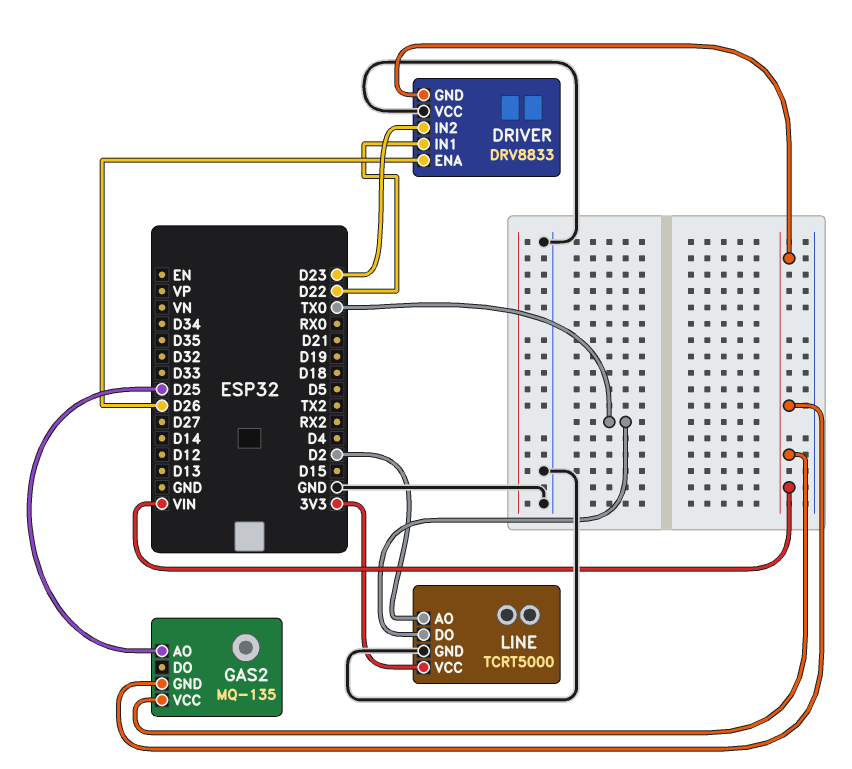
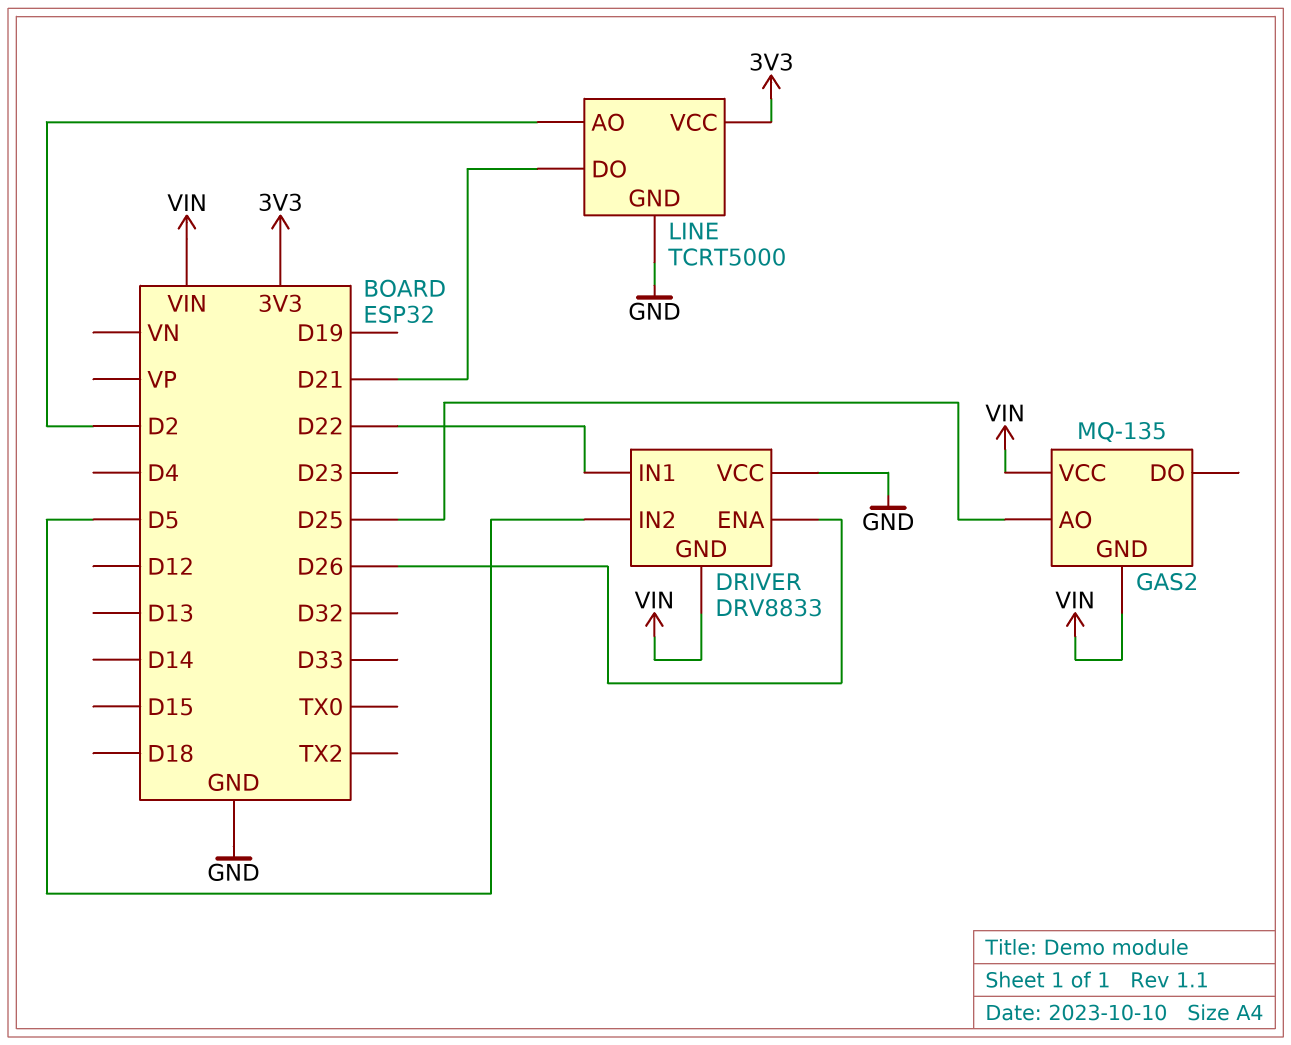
DRIVER pin IN2: D23 -> D5
LINE pin DO: TX0 -> D21

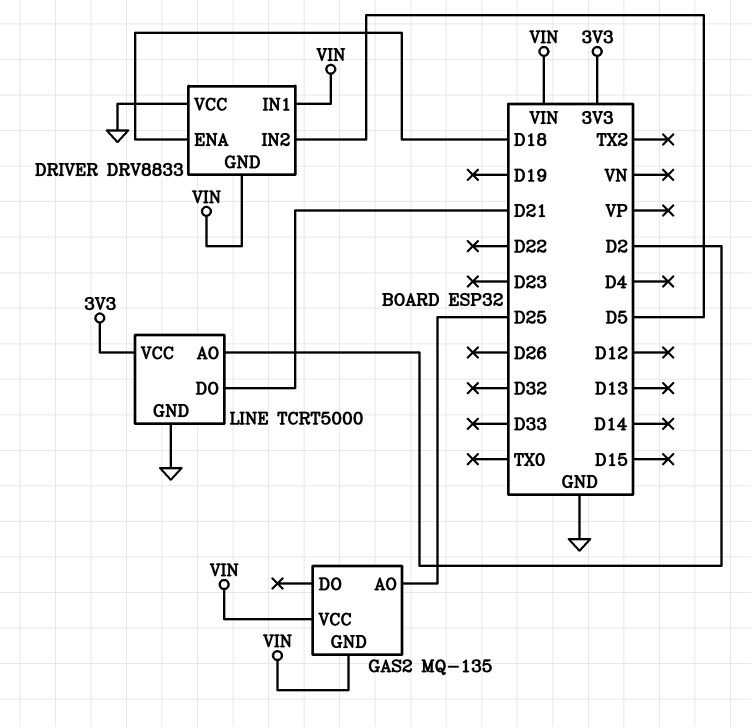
DRIVER pin ENA: D26 -> D18
DRIVER pin IN1: D22 -> VIN

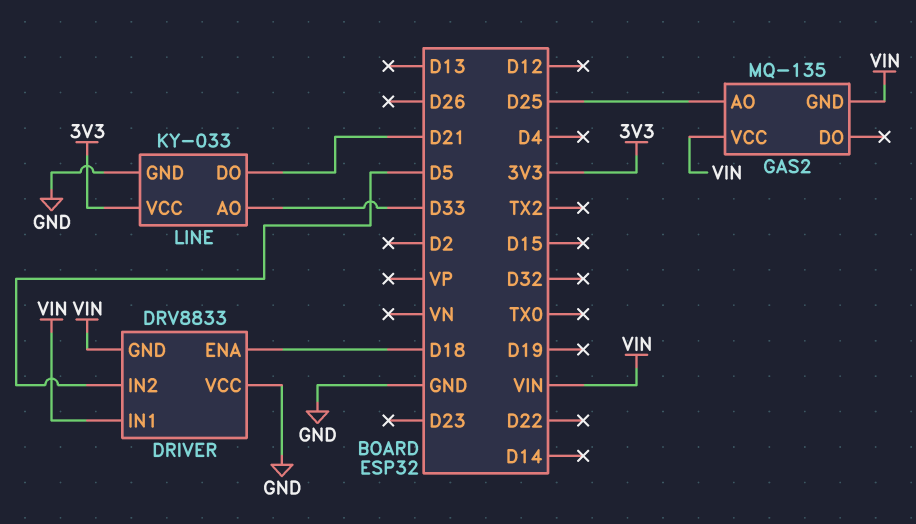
LINE: TCRT5000 -> KY-033
LINE pin AO: D2 -> D33

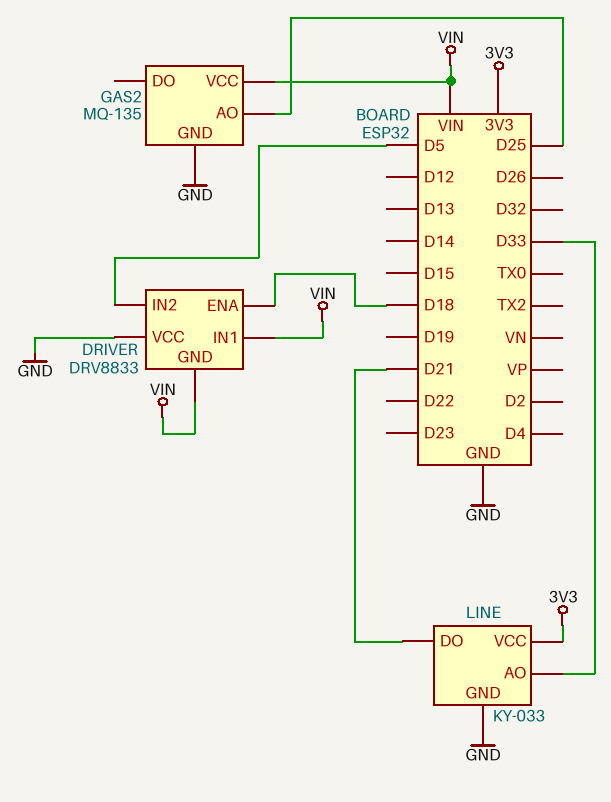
GAS2 pin GND: VIN -> GND

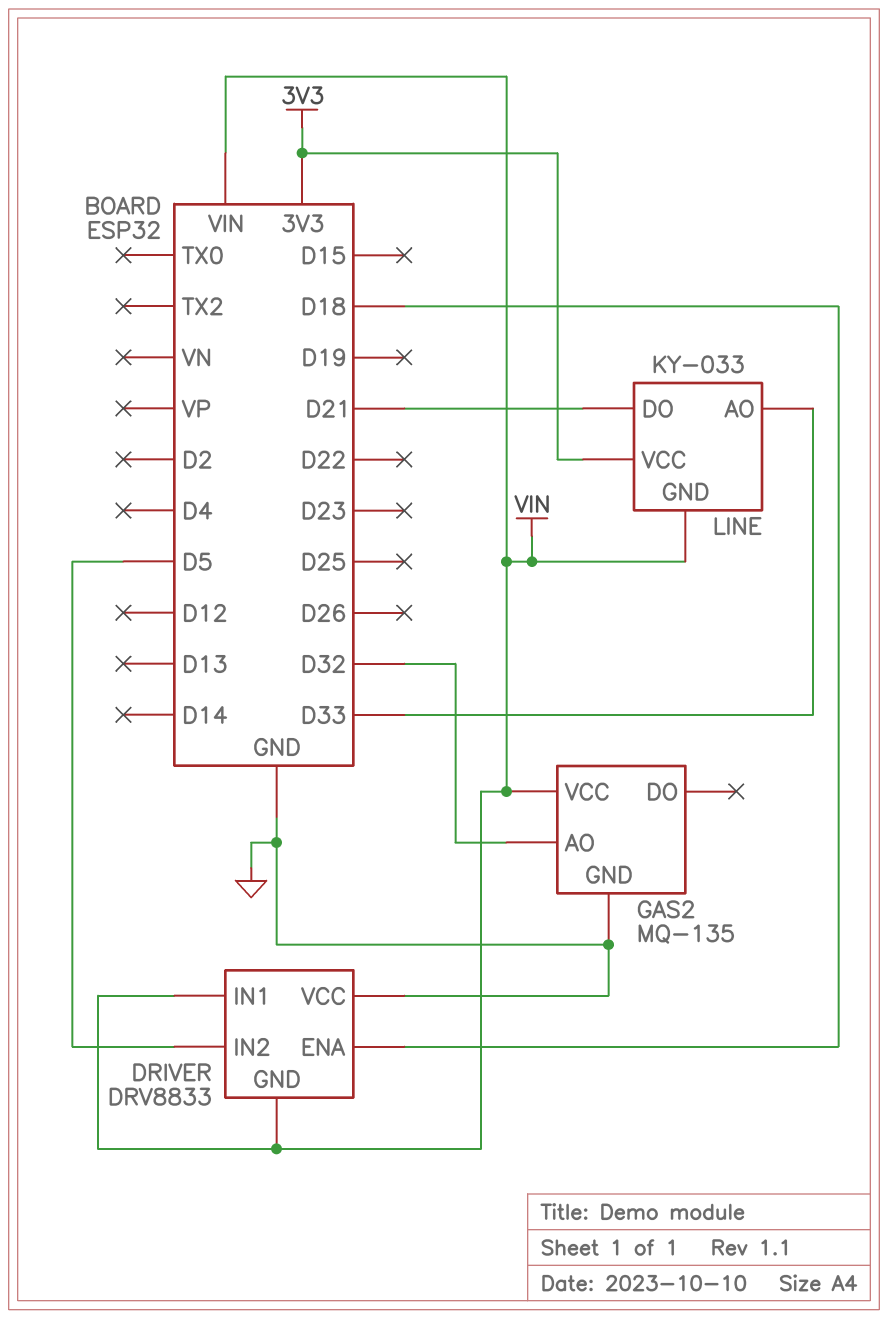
GAS2 pin AO: D25 -> D32
LINE pin GND: GND -> VIN

